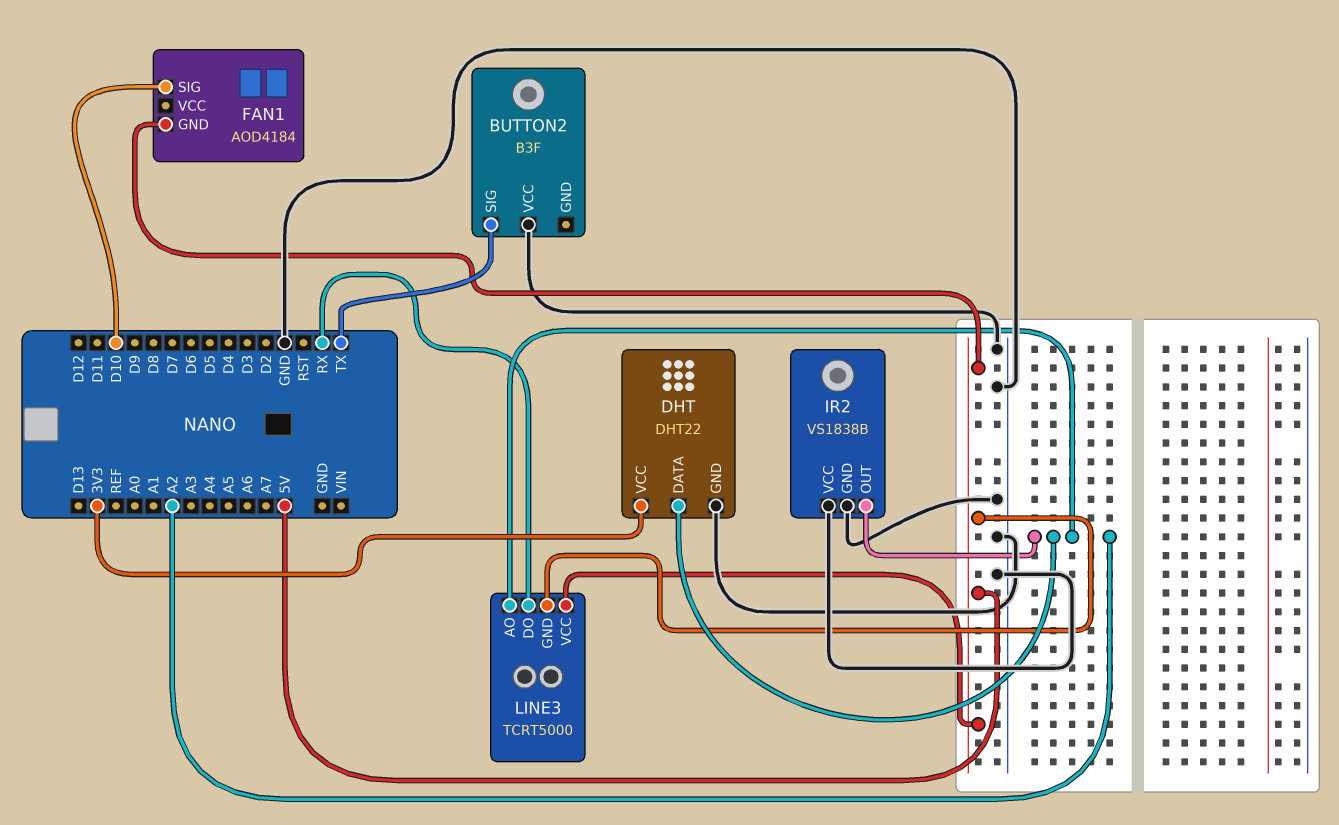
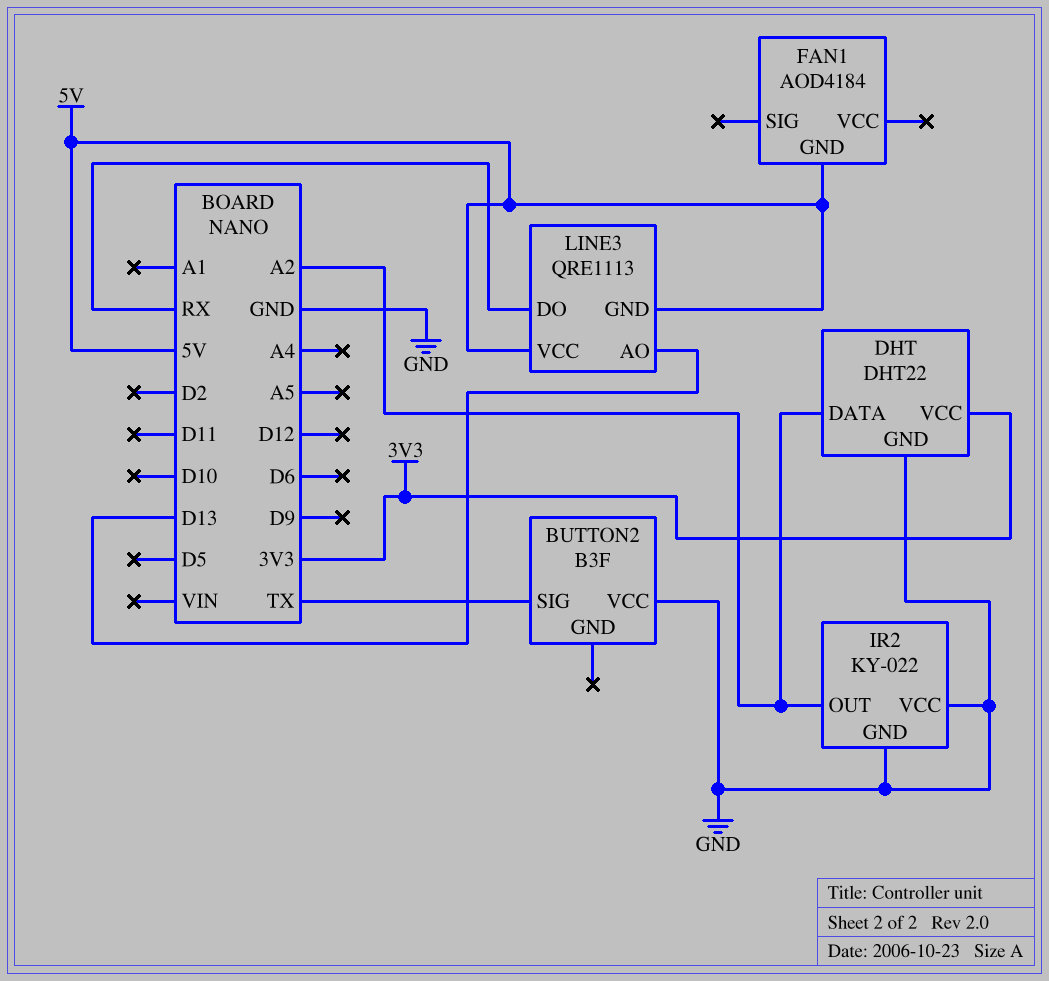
FAN1 pin SIG: D10 -> none
IR2: VS1838B -> KY-022
LINE3: TCRT5000 -> QRE1113
LINE3 pin AO: A2 -> D13

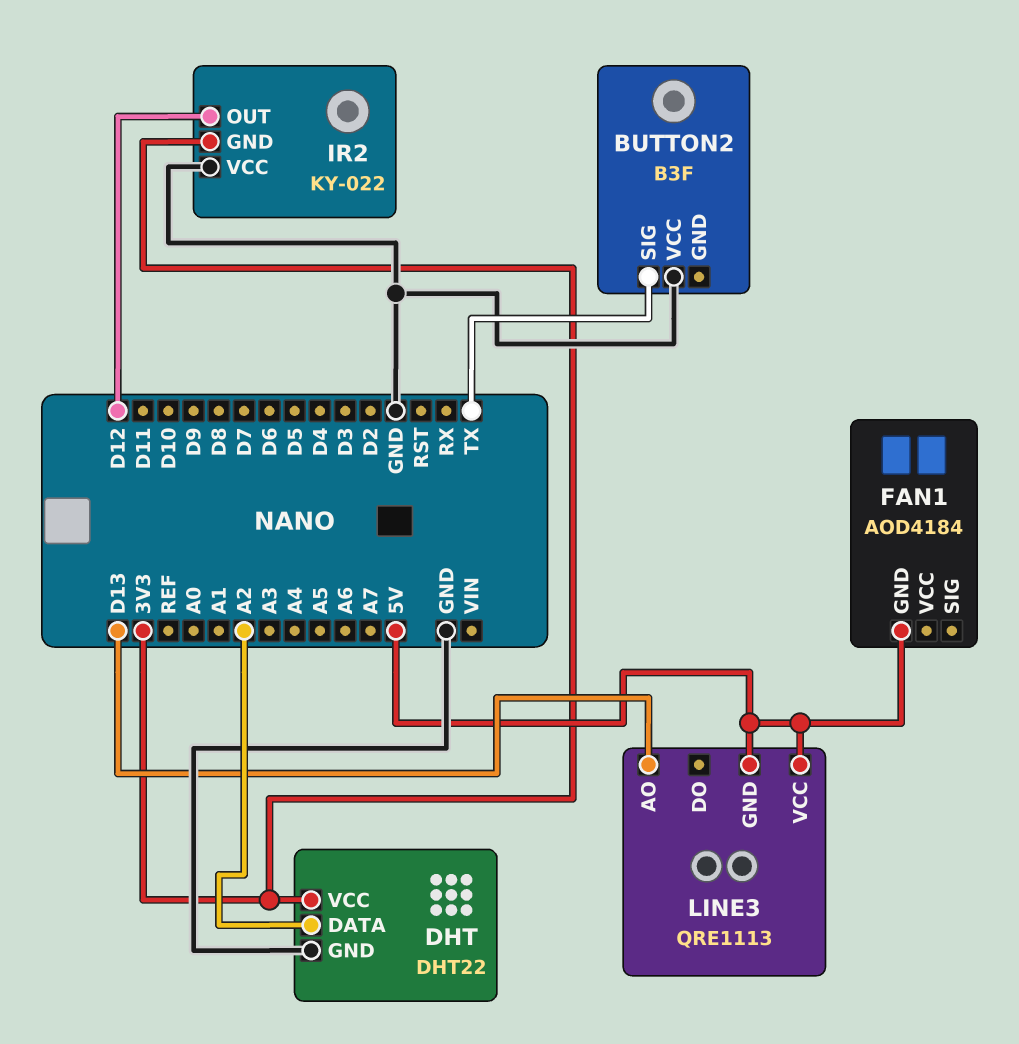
IR2 pin GND: GND -> 3V3
IR2 pin OUT: A2 -> D12
LINE3 pin DO: RX -> none

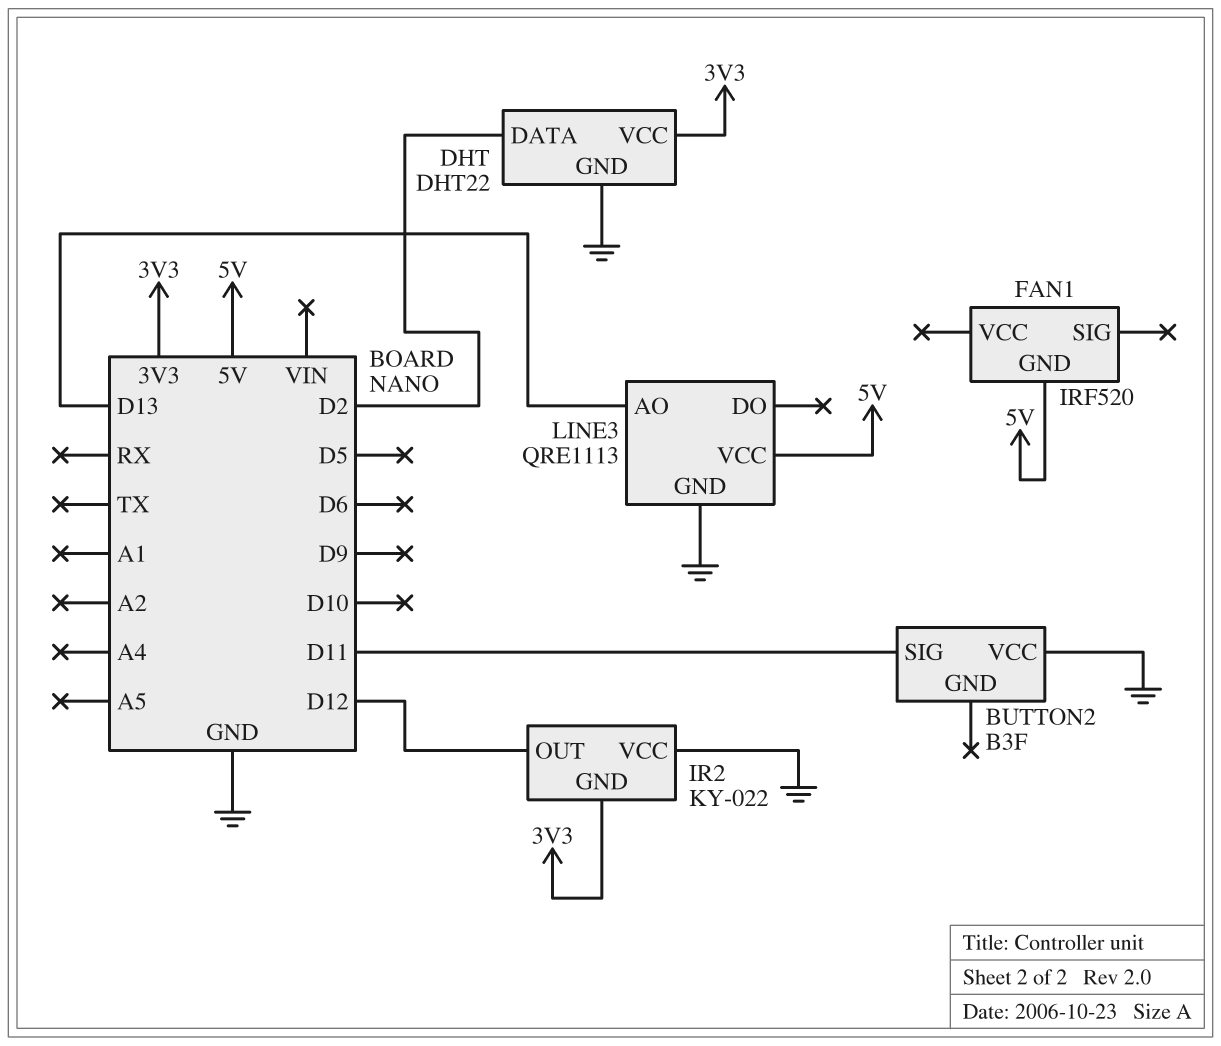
BUTTON2 pin SIG: TX -> D11
DHT pin DATA: A2 -> D2
FAN1: AOD4184 -> IRF520
LINE3 pin GND: 5V -> GND

